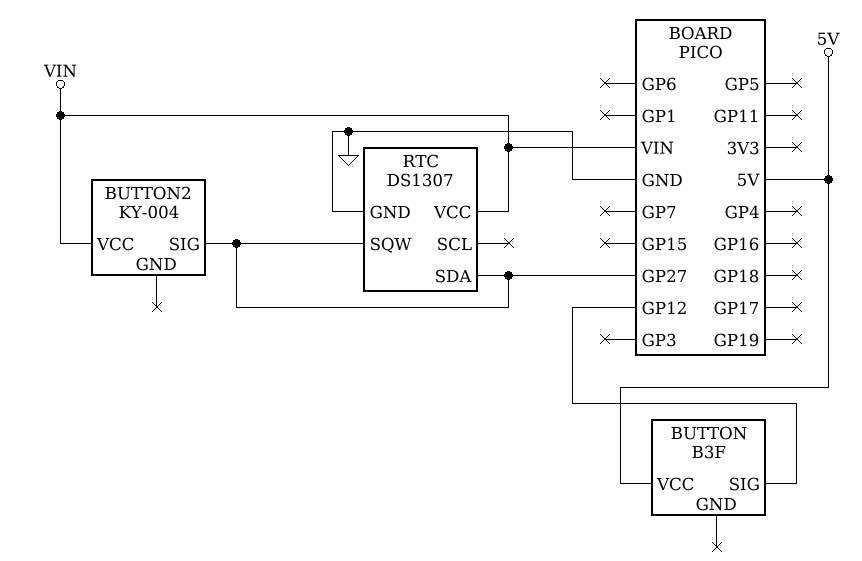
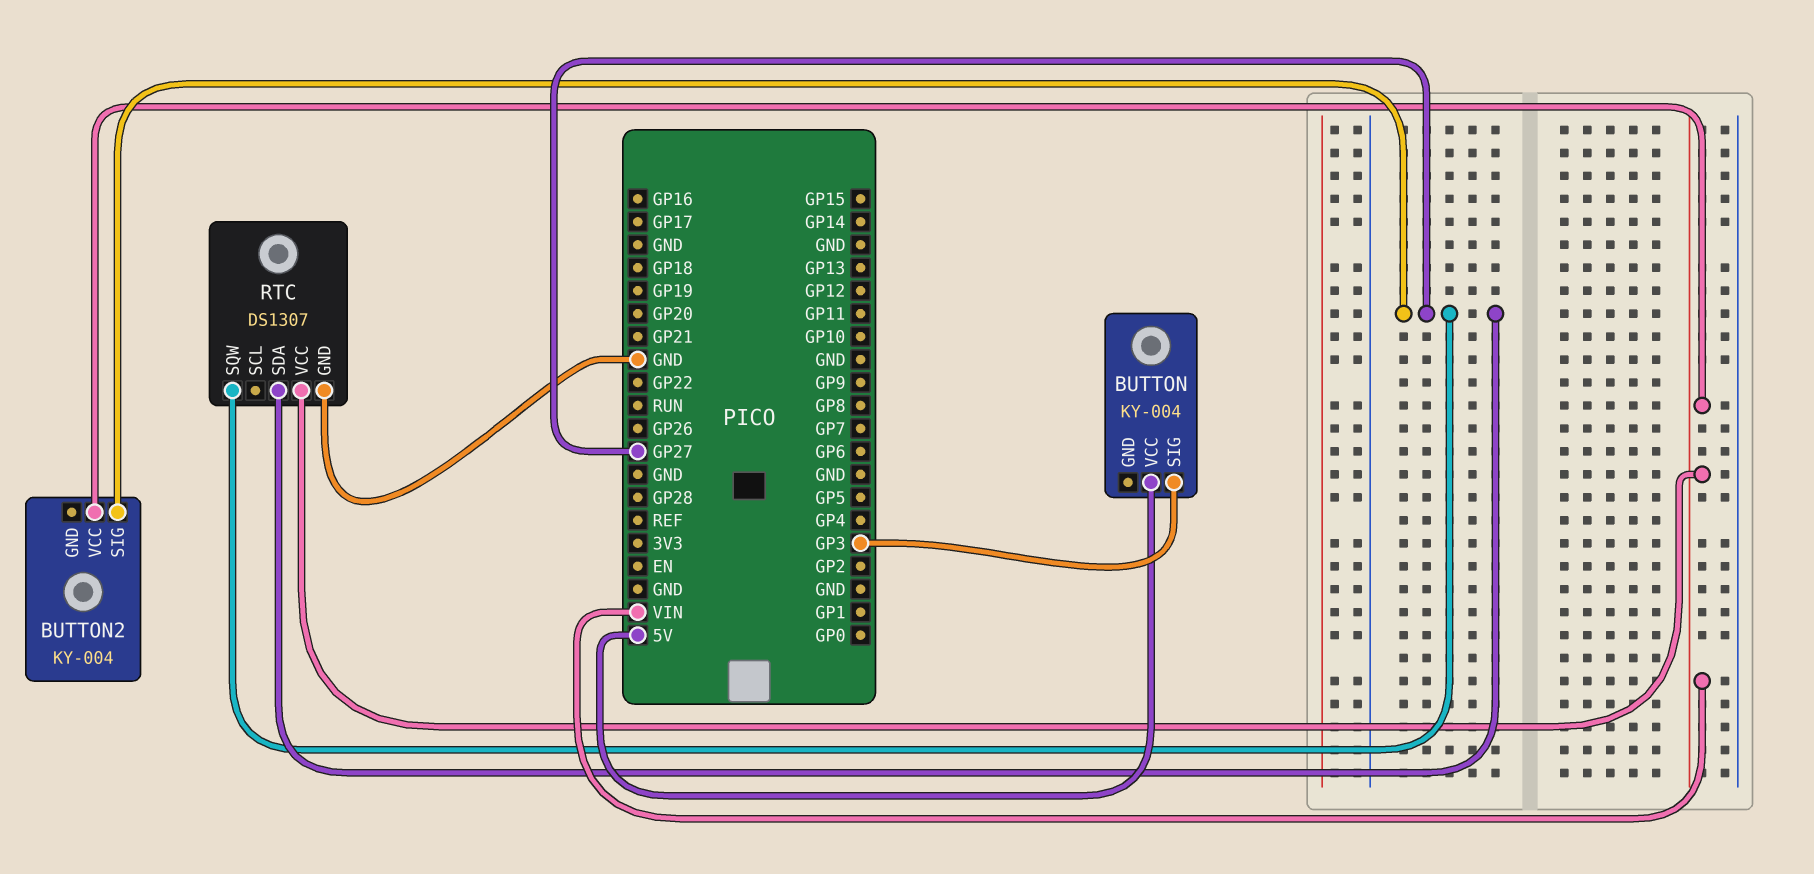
BUTTON: B3F -> KY-004
BUTTON pin SIG: GP12 -> GP3

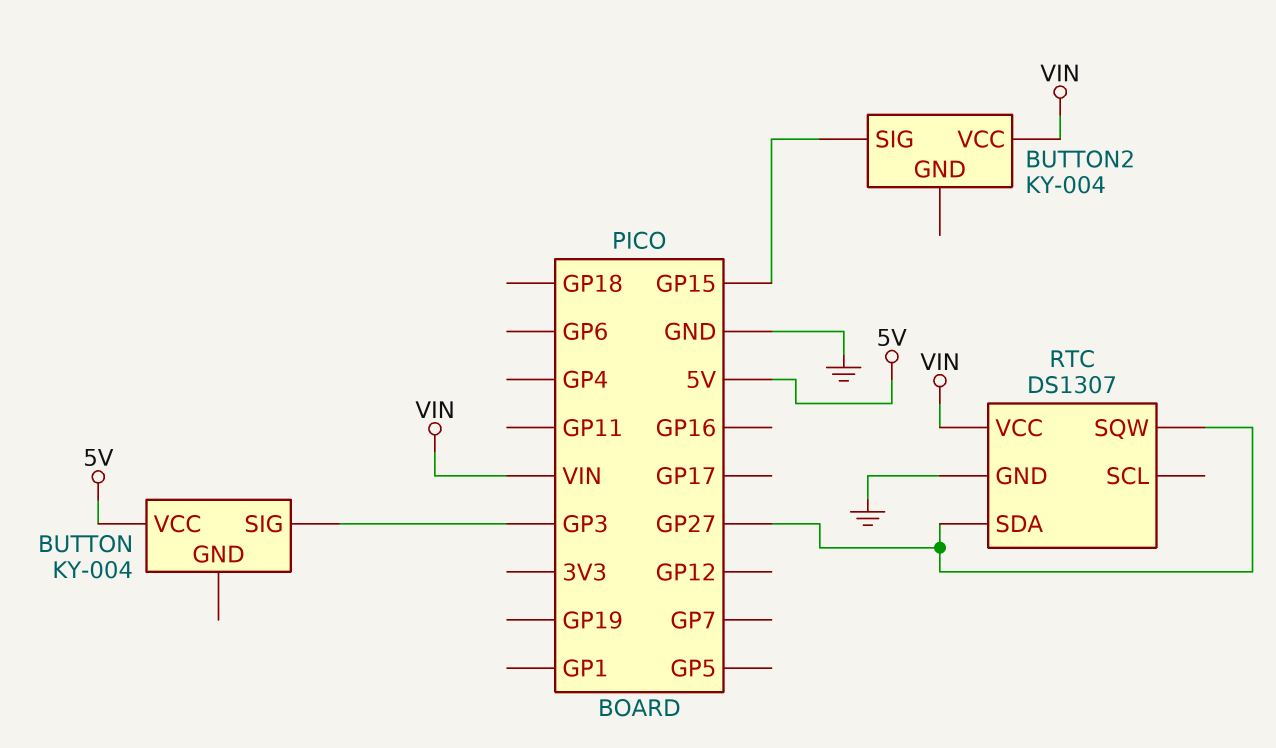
BUTTON2 pin SIG: GP27 -> GP15

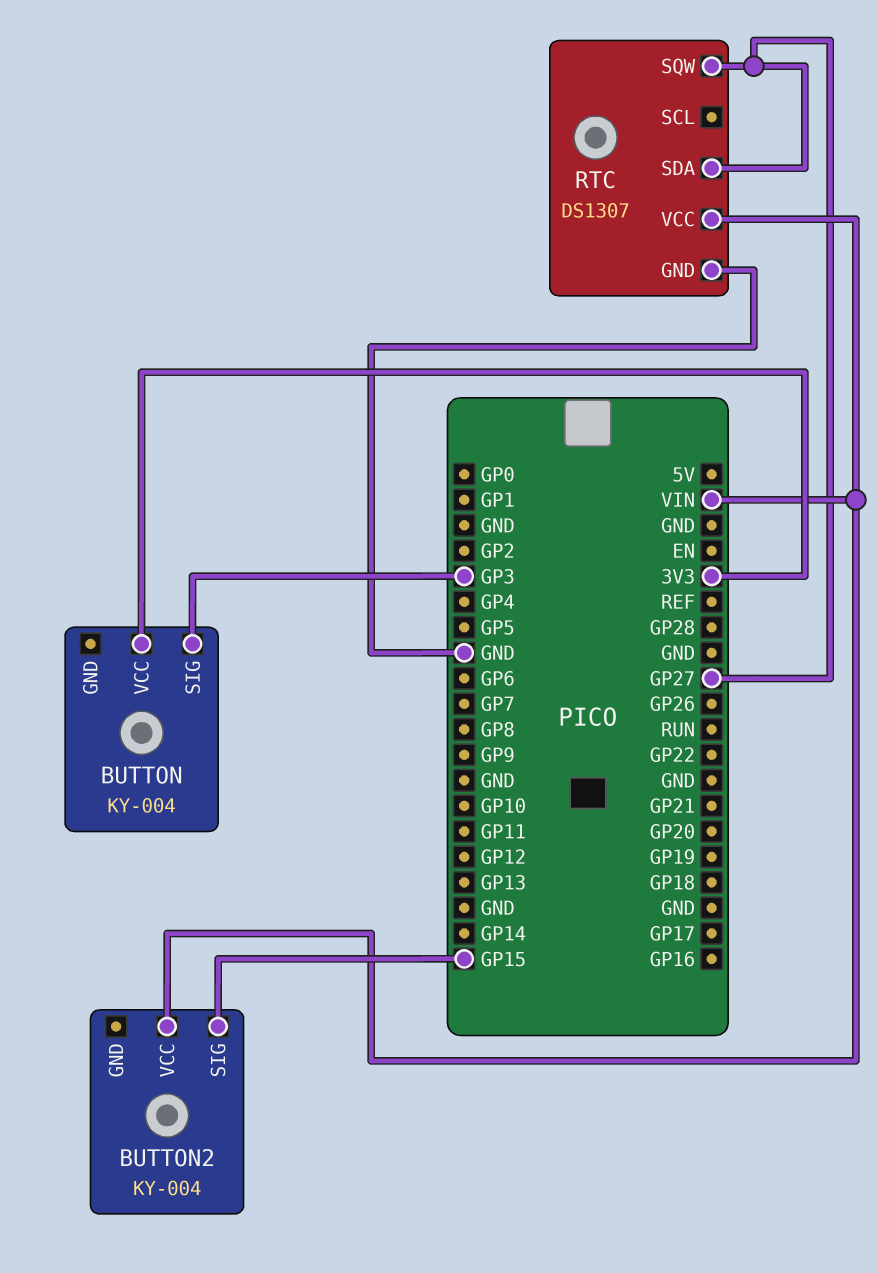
BUTTON pin VCC: 5V -> 3V3

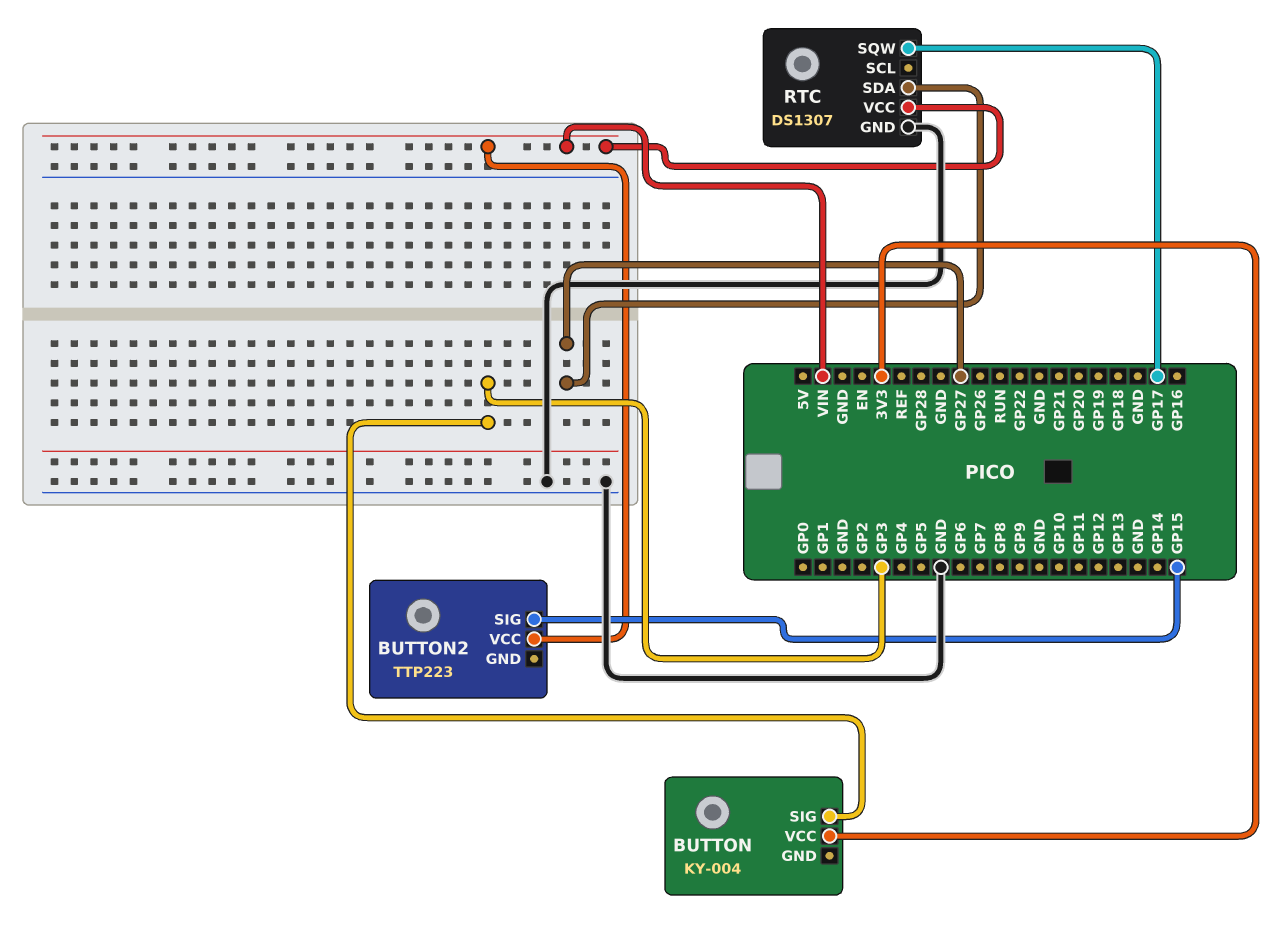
BUTTON2: KY-004 -> TTP223
RTC pin SQW: GP27 -> GP17

